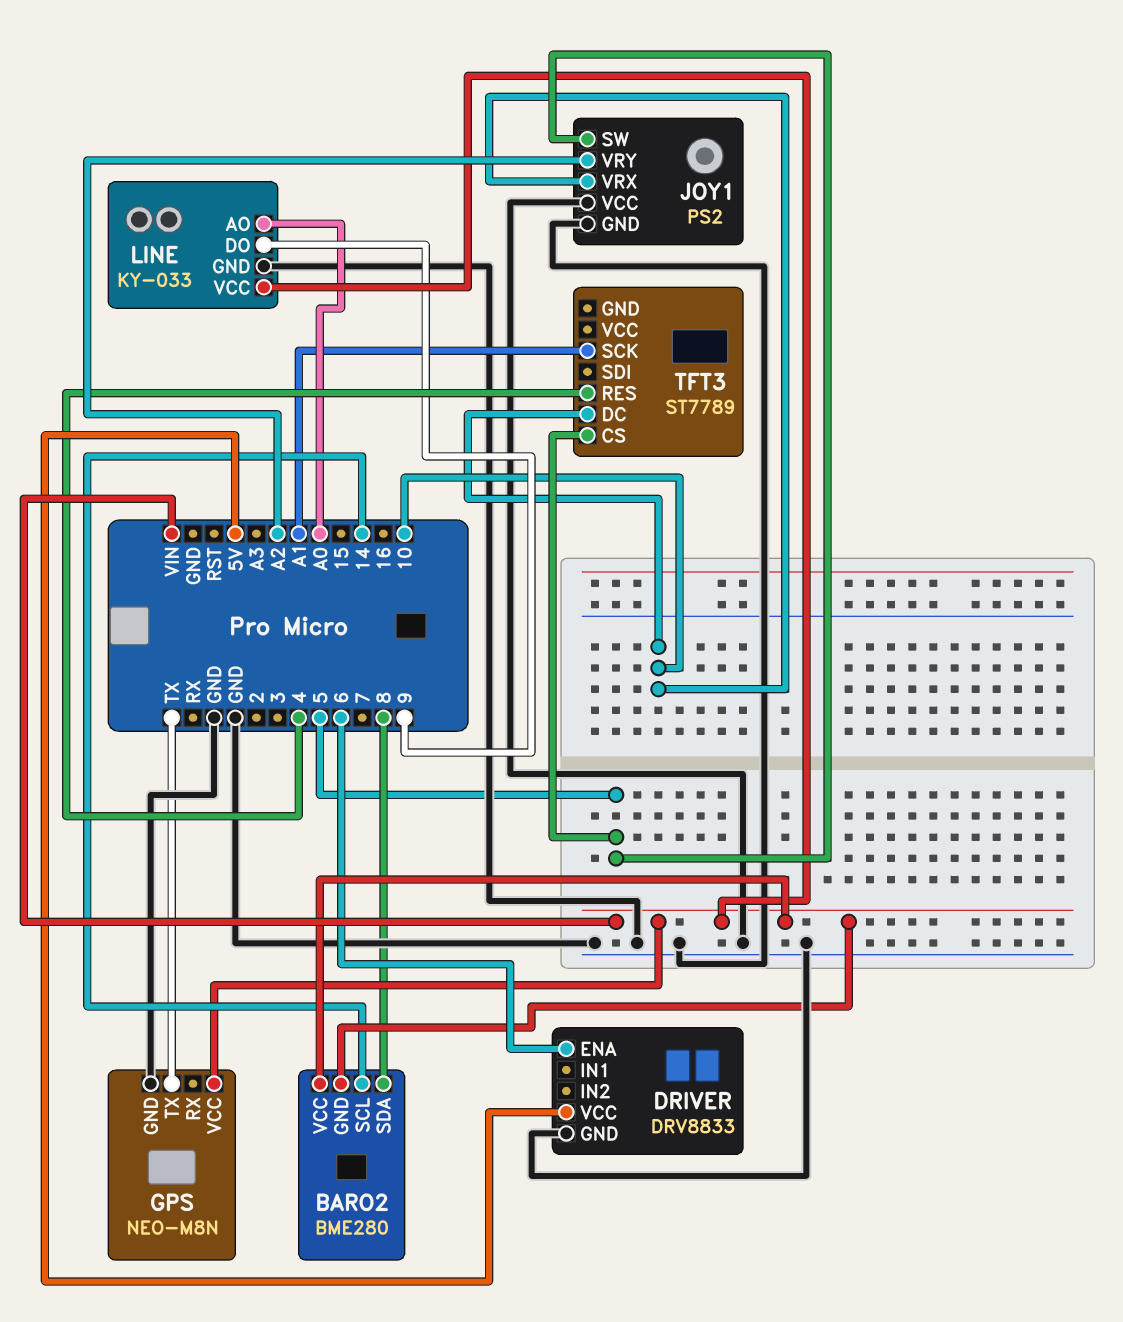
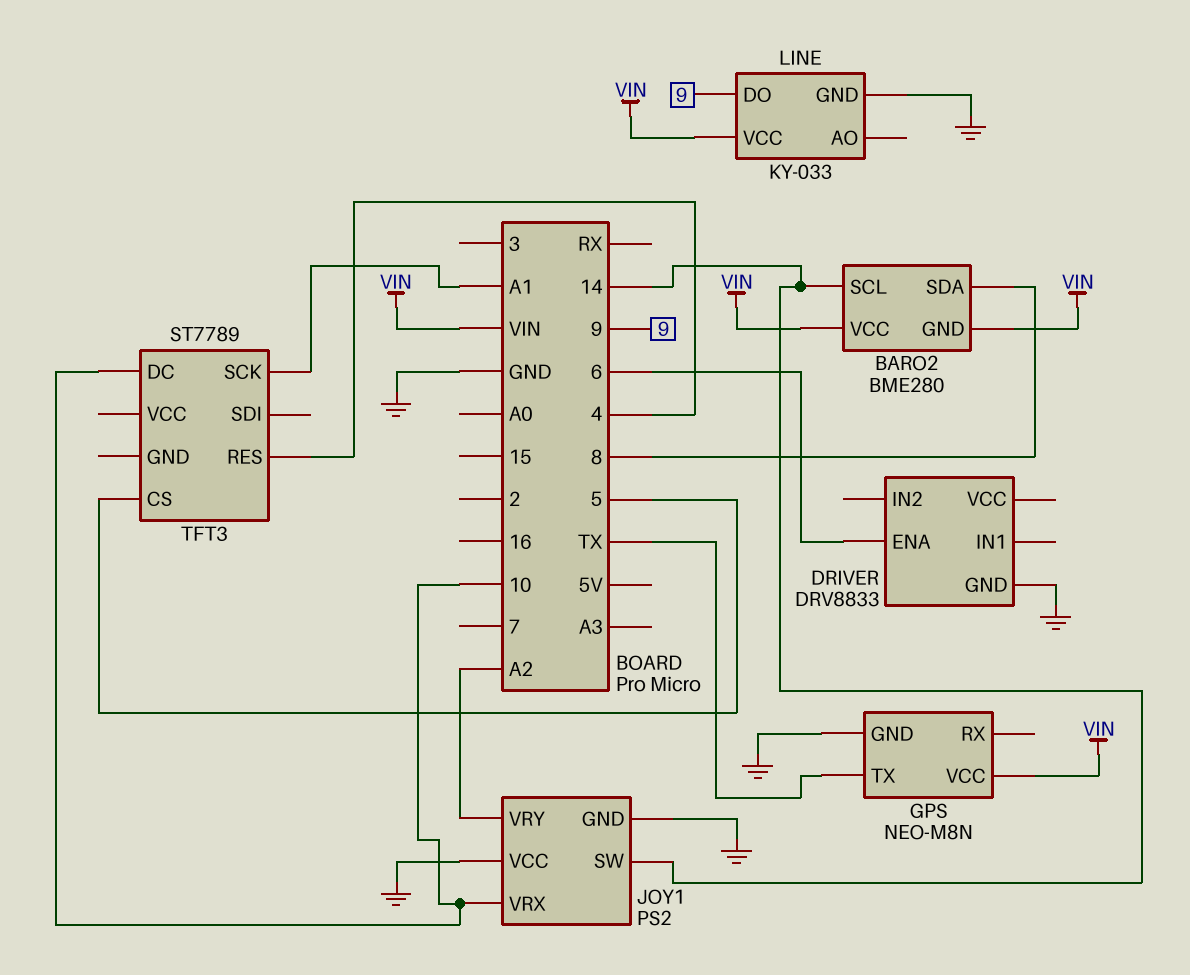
DRIVER pin VCC: 5V -> none
JOY1 pin SW: 5 -> 14
LINE pin AO: A0 -> none

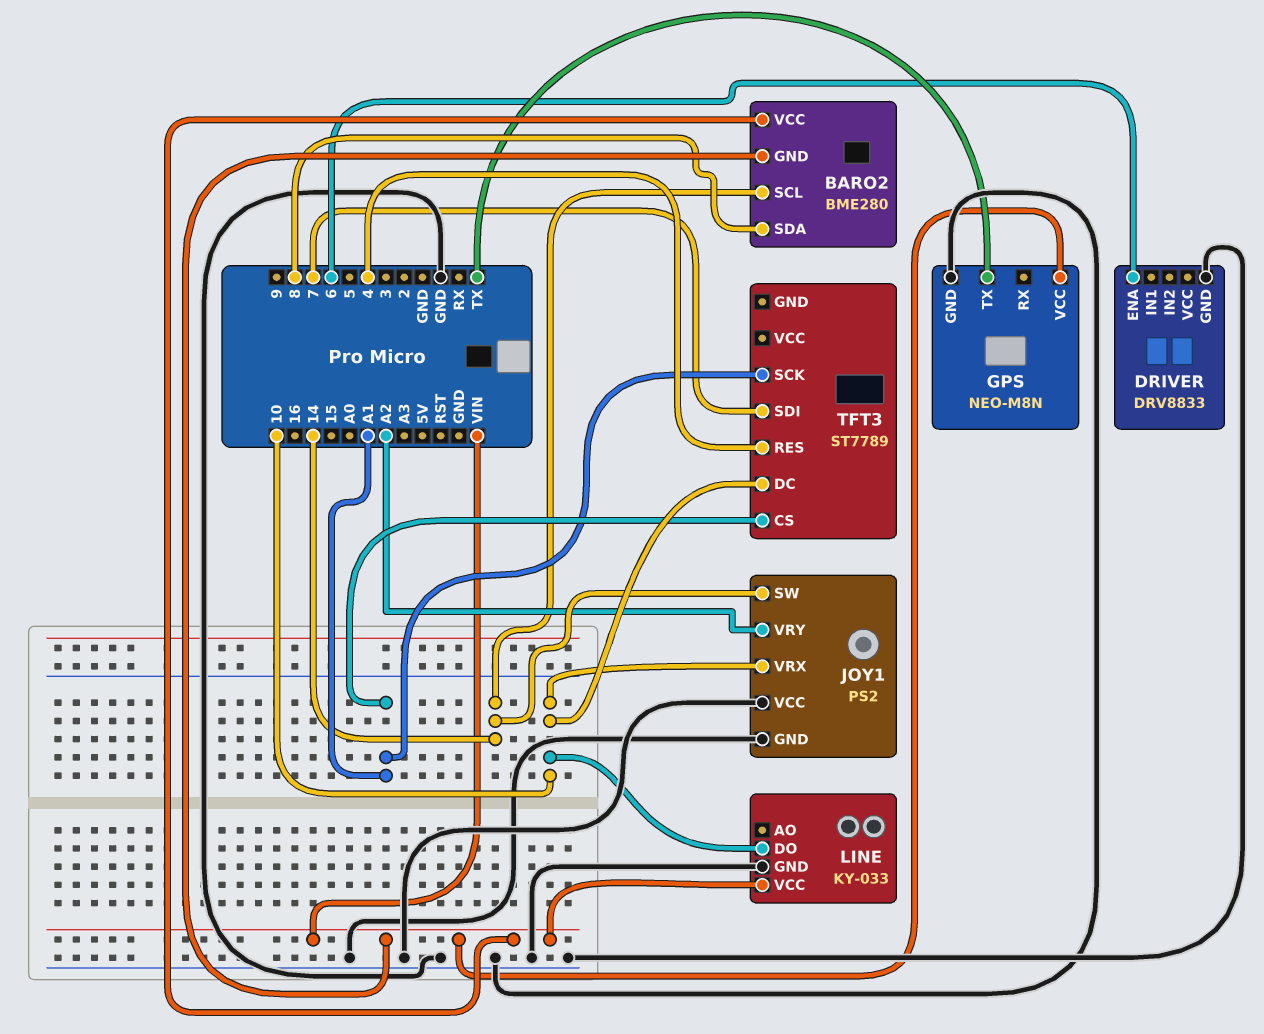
LINE pin DO: 9 -> 10
TFT3 pin CS: 5 -> A1
TFT3 pin SDI: none -> 7

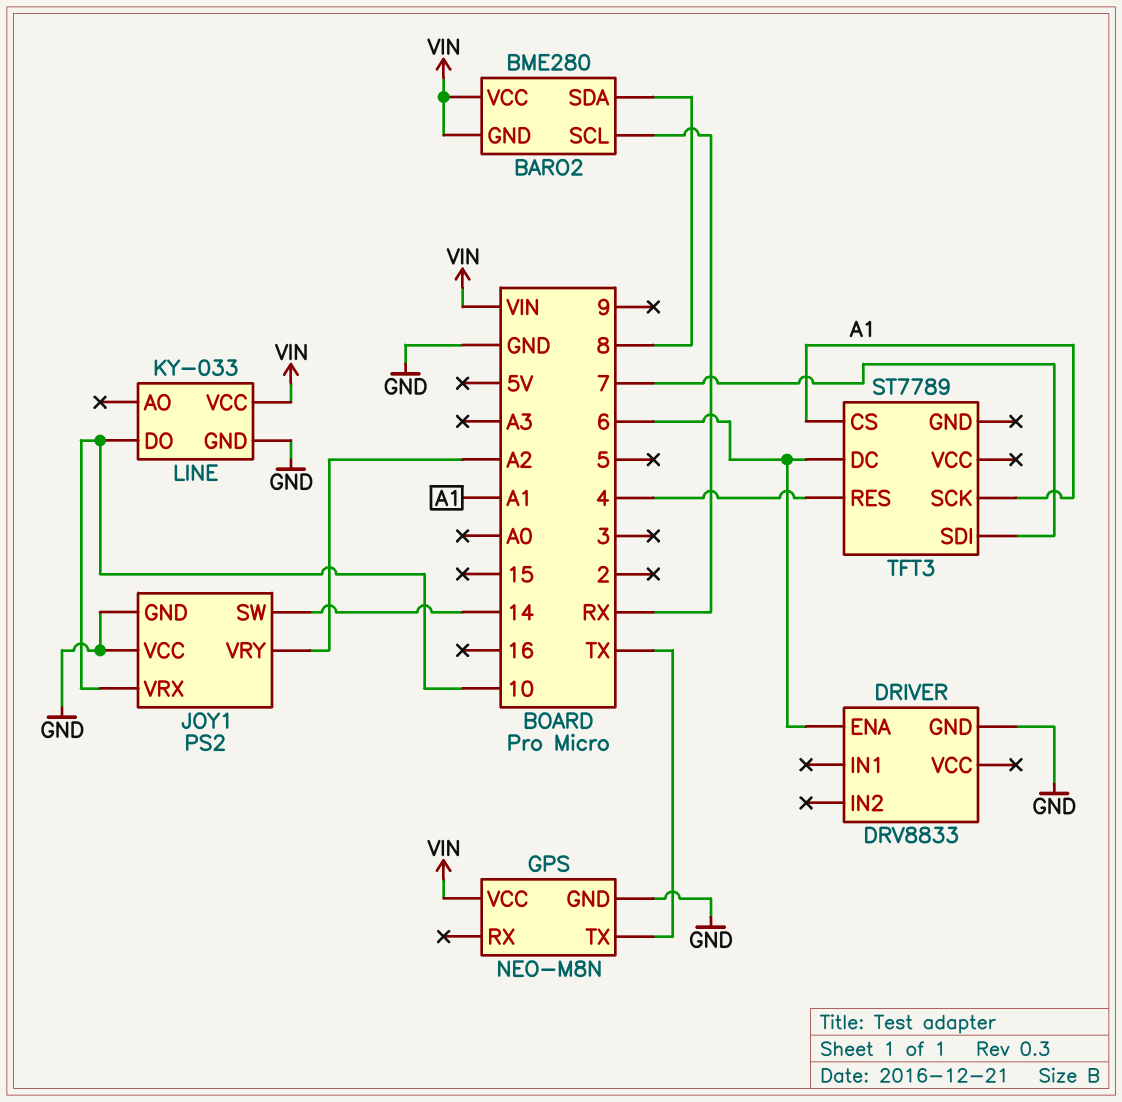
BARO2 pin SCL: 14 -> RX
TFT3 pin DC: 10 -> 6

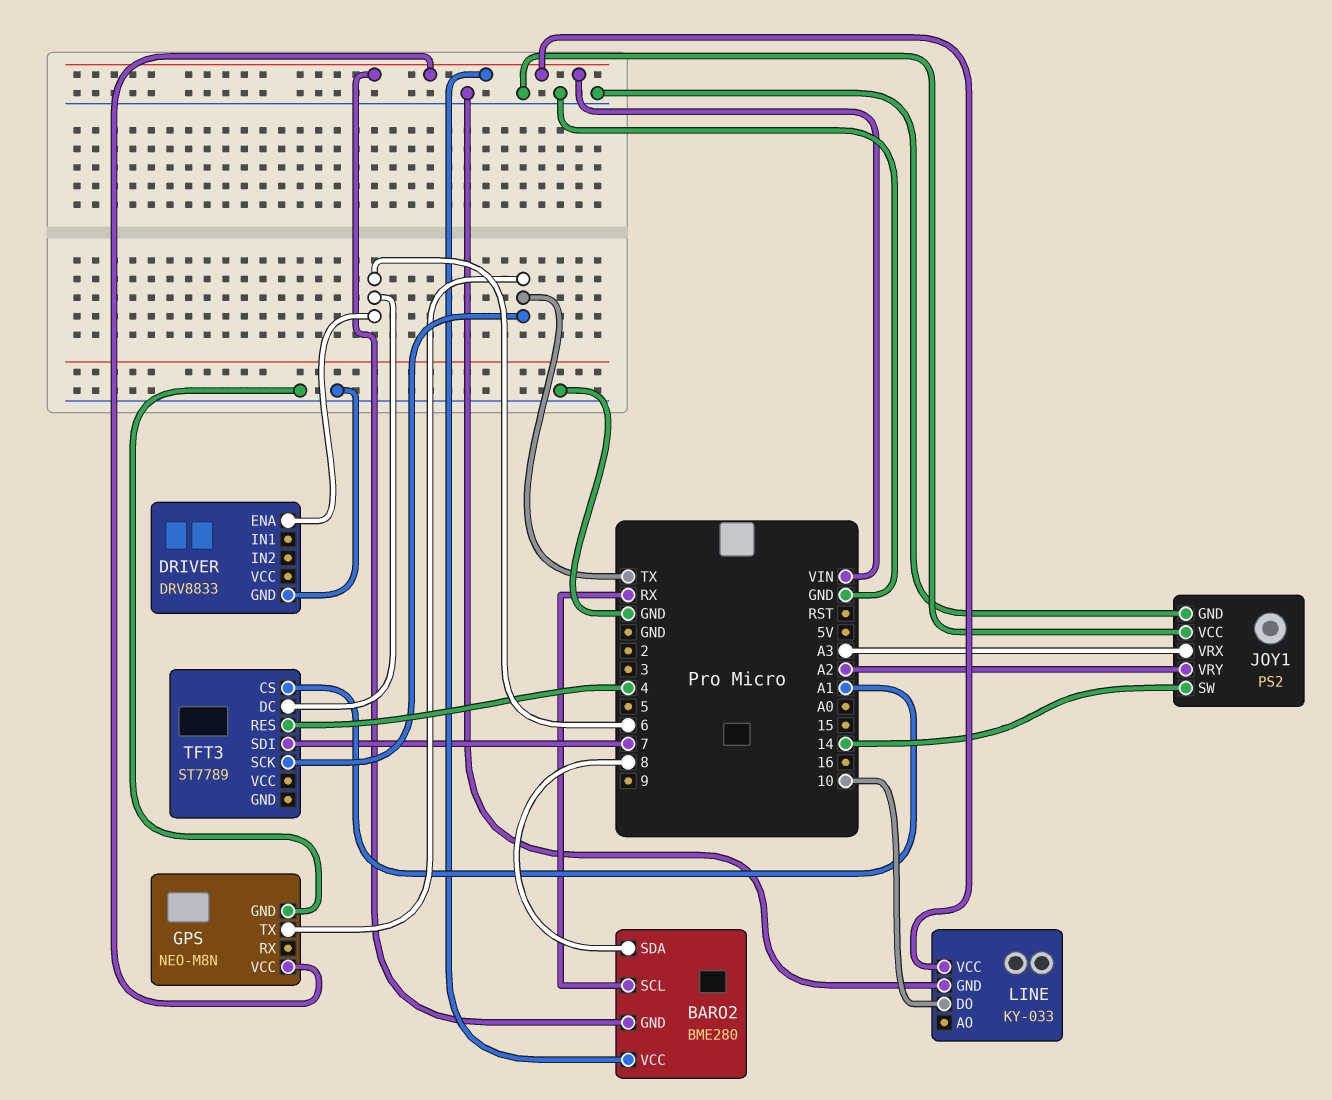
JOY1 pin VRX: 10 -> A3
TFT3 pin SCK: A1 -> TX

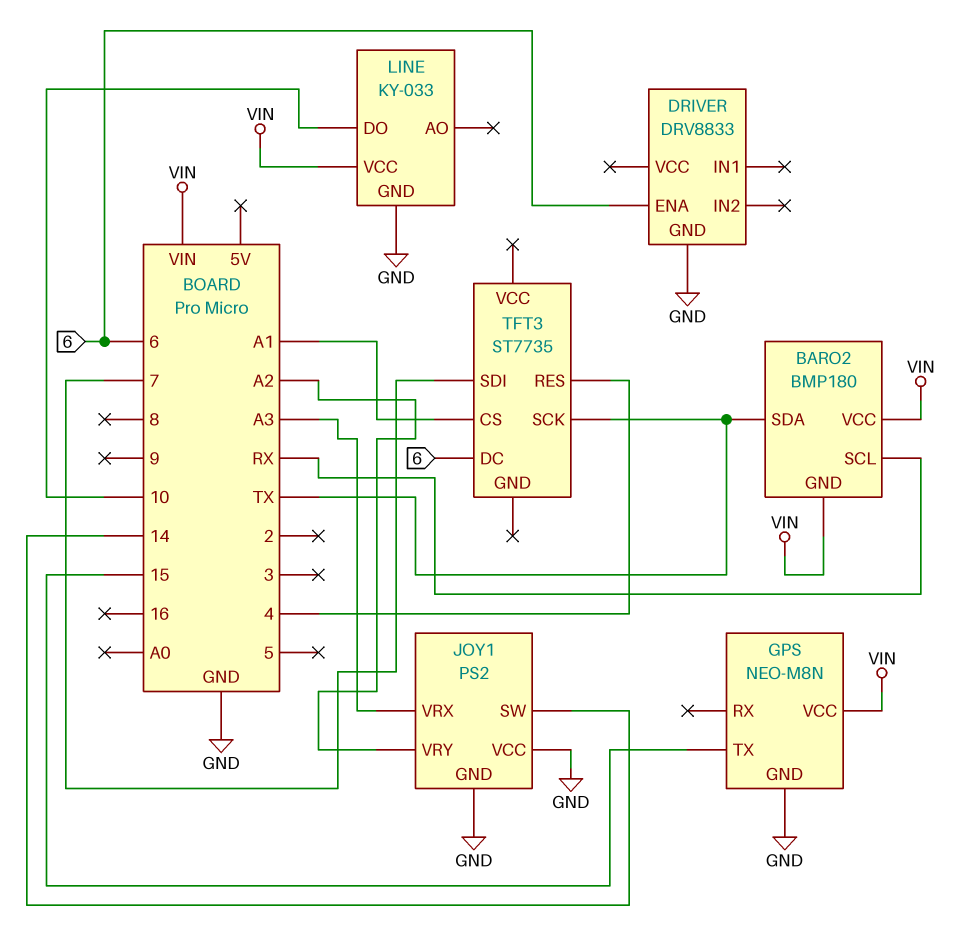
BARO2: BME280 -> BMP180
BARO2 pin SDA: 8 -> TX
GPS pin TX: TX -> 15
TFT3: ST7789 -> ST7735

